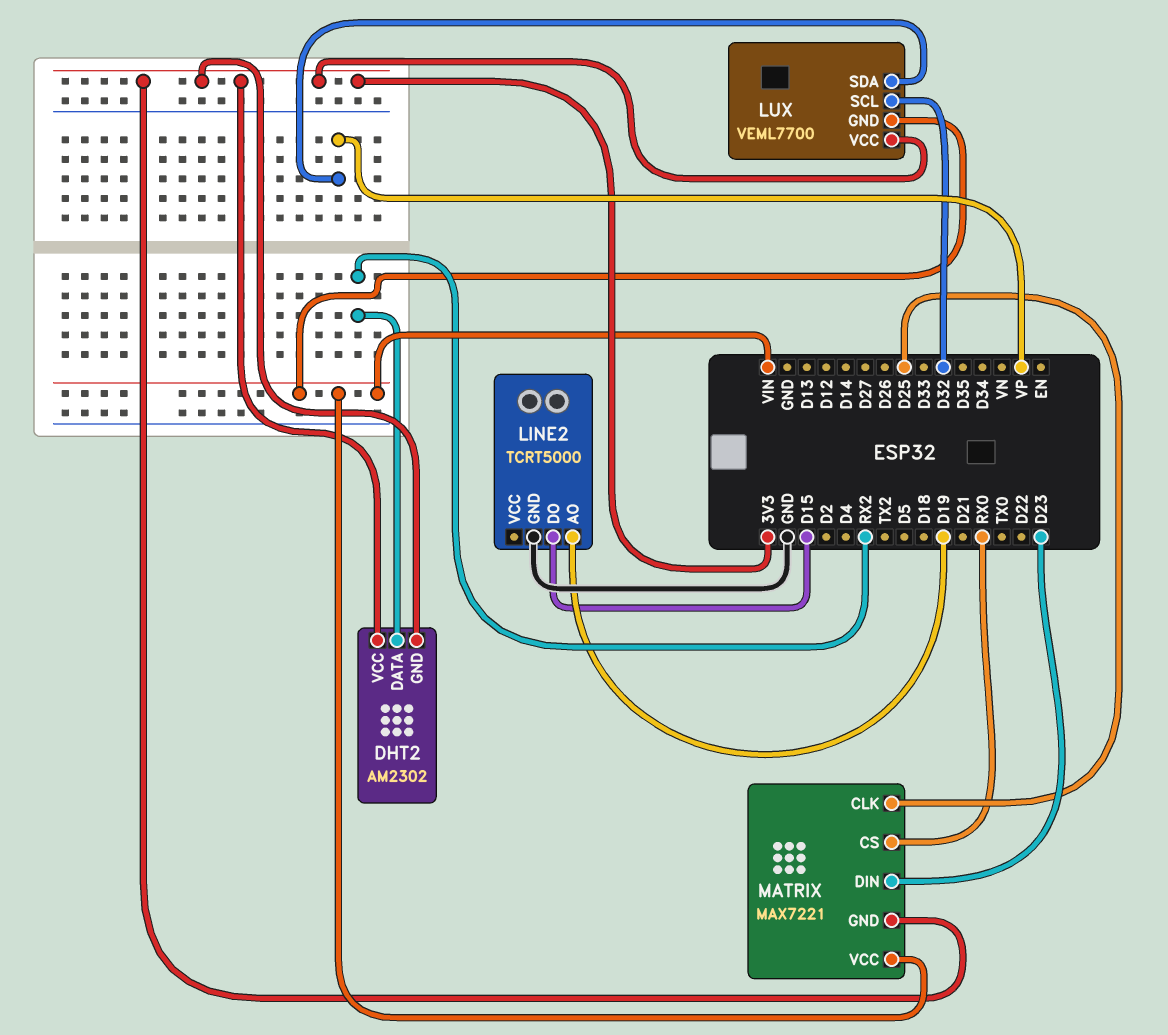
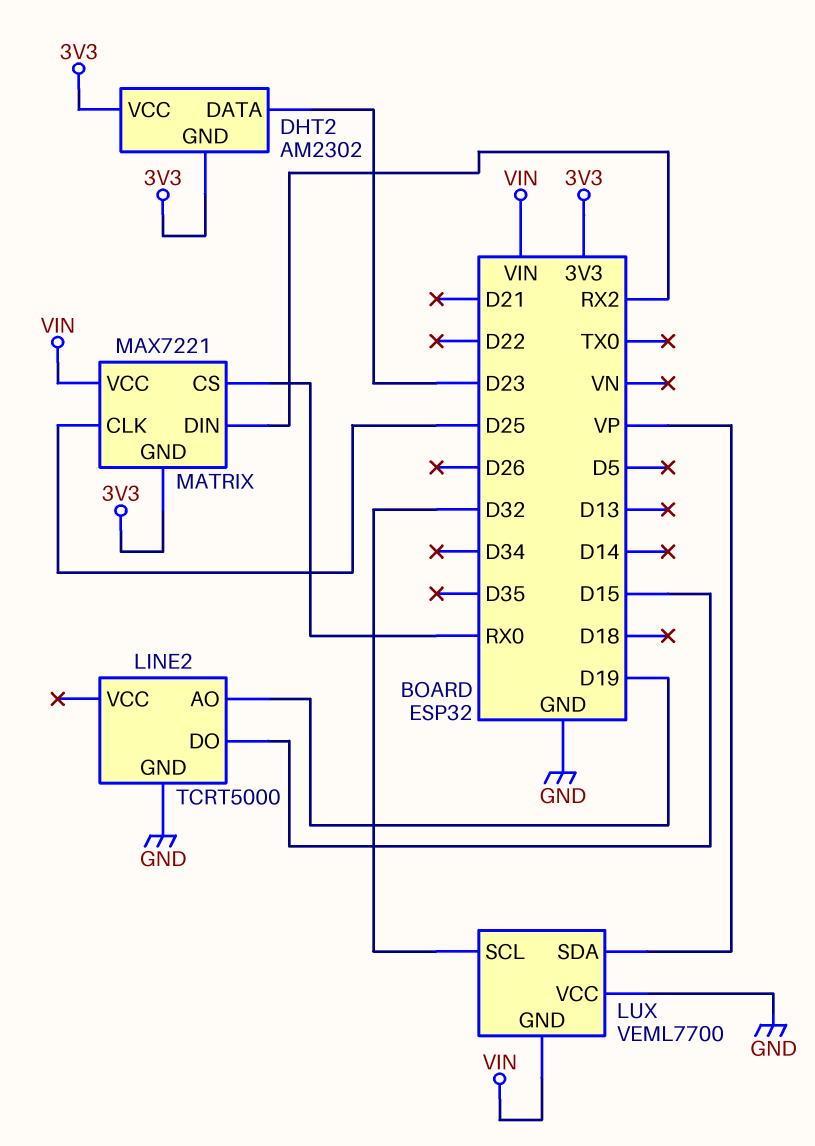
DHT2 pin DATA: RX2 -> D23
LUX pin VCC: 3V3 -> GND
MATRIX pin DIN: D23 -> RX2

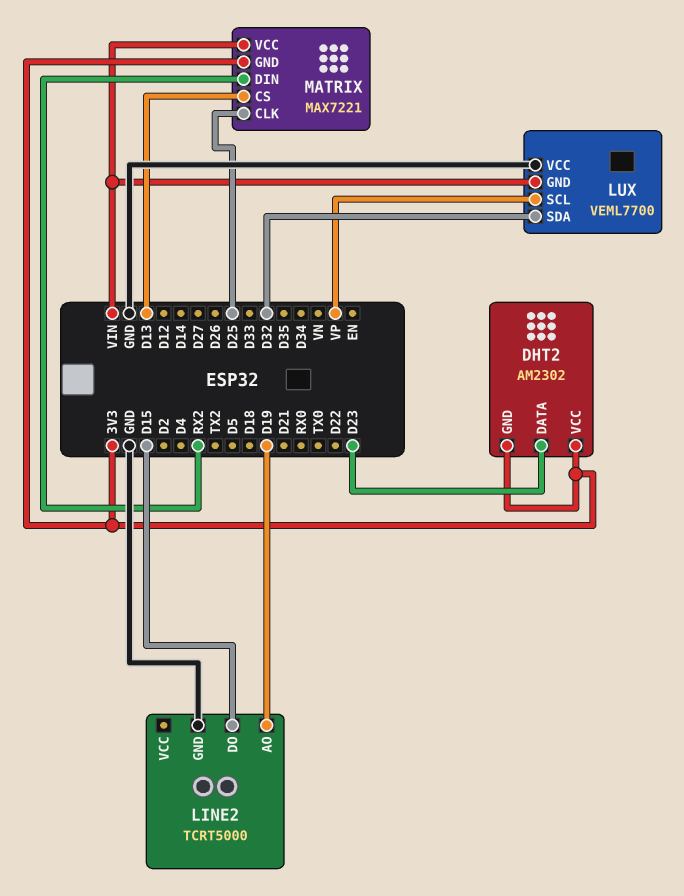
LUX pin SCL: D32 -> VP
LUX pin SDA: VP -> D32
MATRIX pin CS: RX0 -> D13

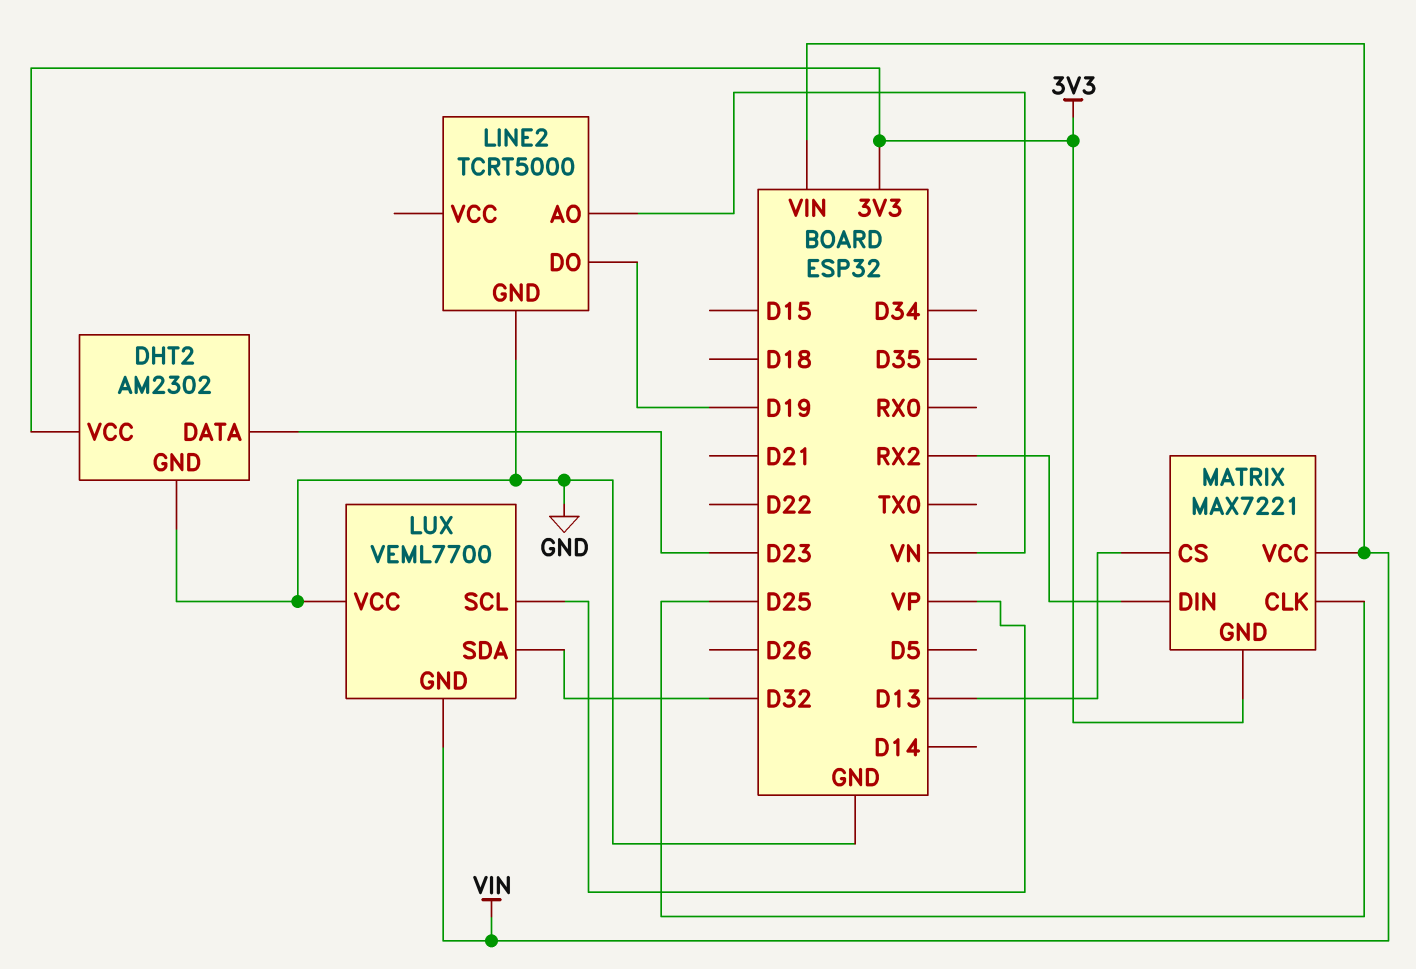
DHT2 pin GND: 3V3 -> GND
LINE2 pin AO: D19 -> VN
LINE2 pin DO: D15 -> D19

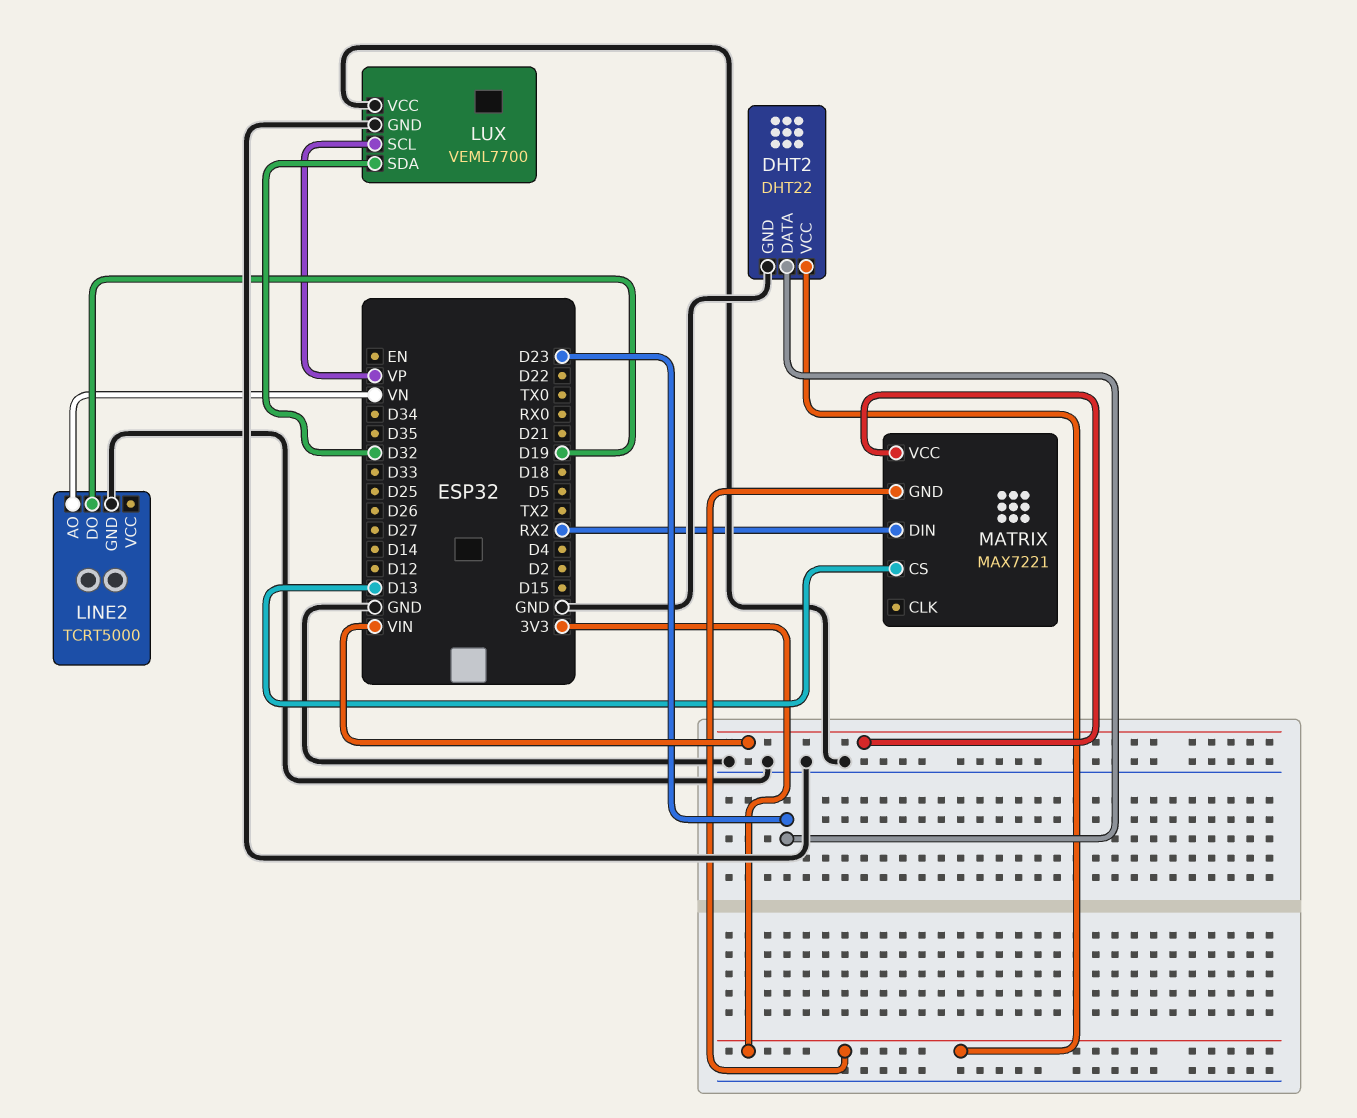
DHT2: AM2302 -> DHT22
LUX pin GND: VIN -> GND
MATRIX pin CLK: D25 -> none

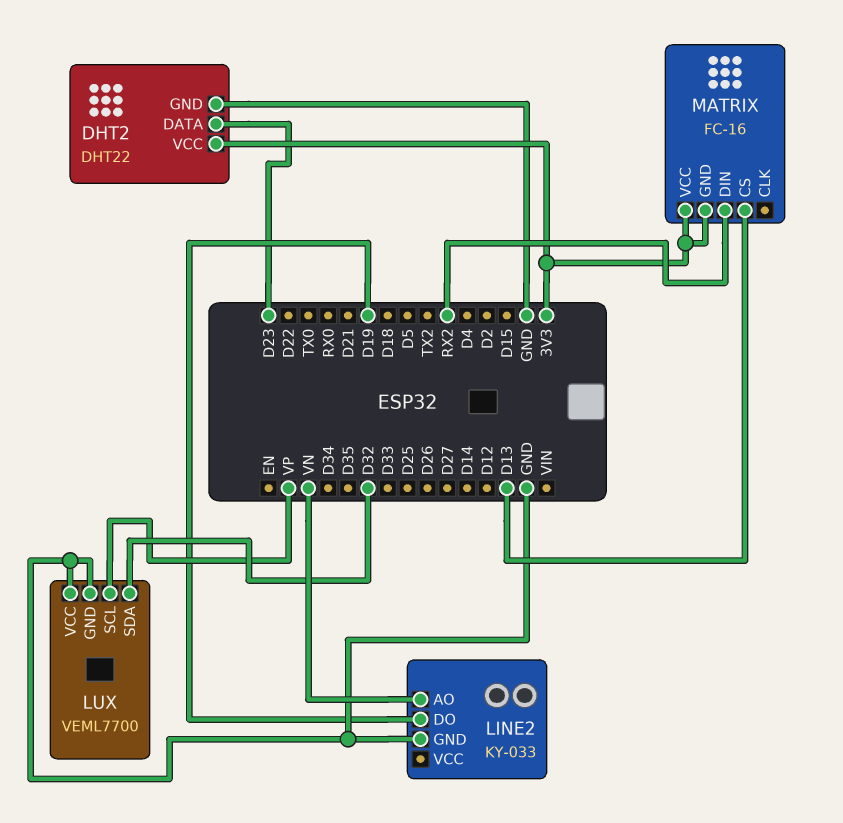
LINE2: TCRT5000 -> KY-033
MATRIX: MAX7221 -> FC-16
MATRIX pin VCC: VIN -> 3V3

